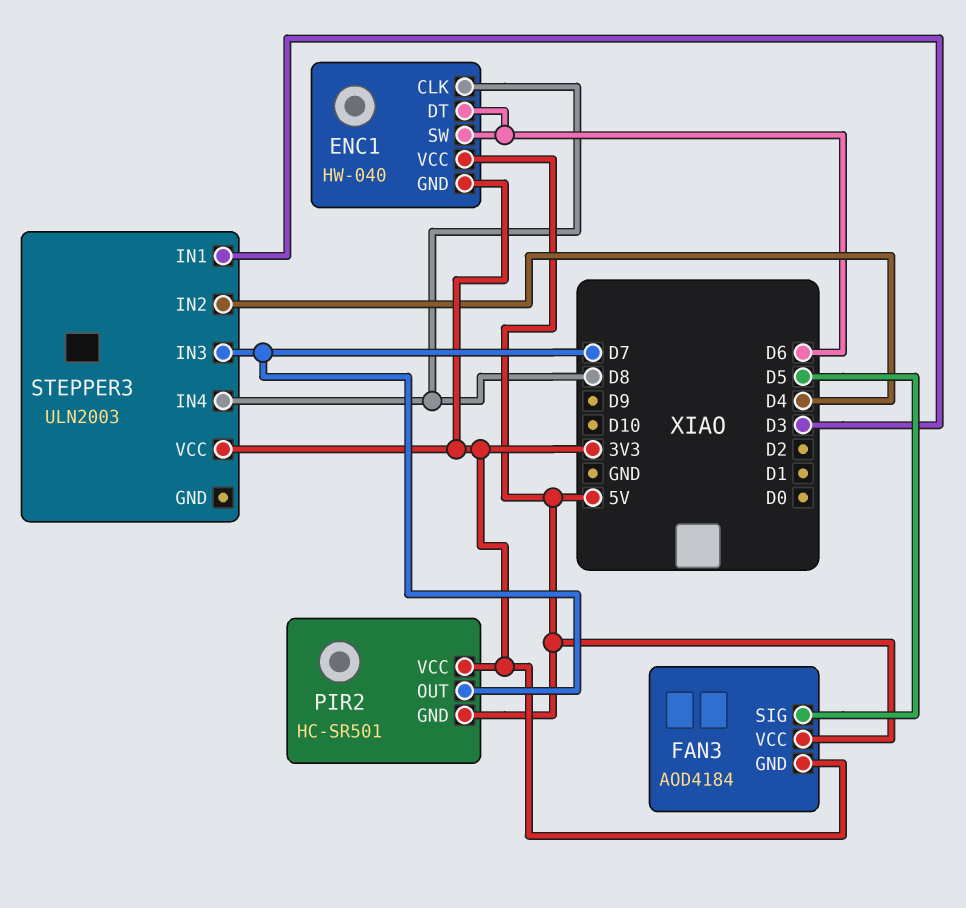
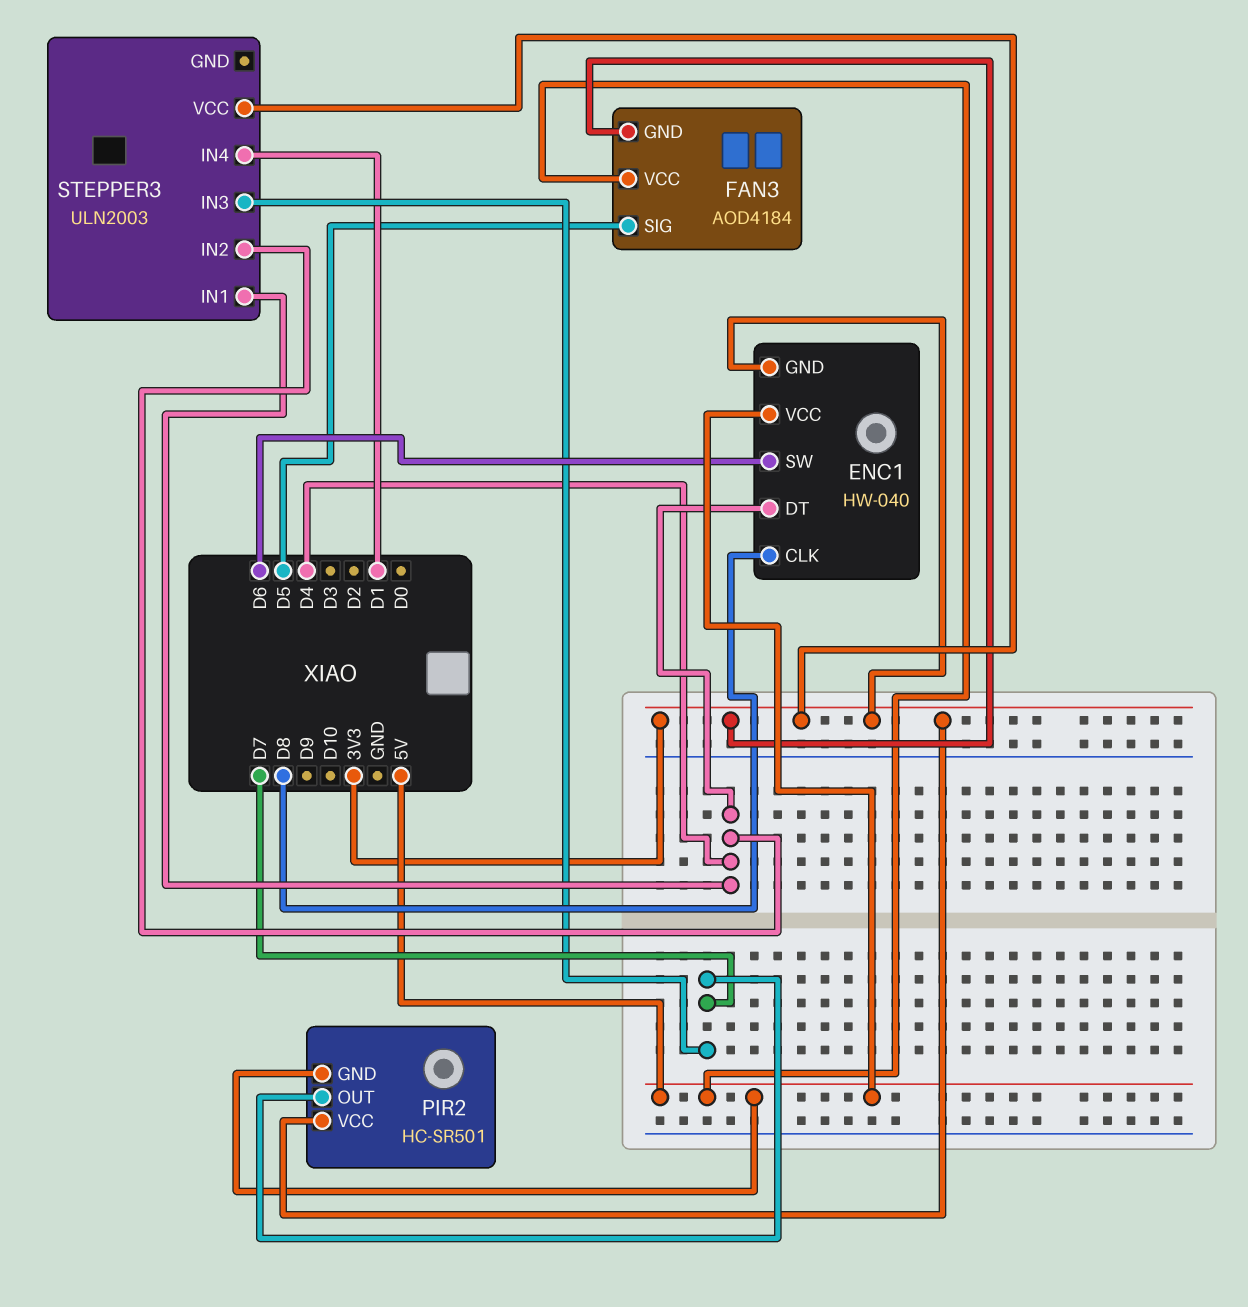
ENC1 pin DT: D6 -> D4
STEPPER3 pin IN1: D3 -> D4
STEPPER3 pin IN4: D8 -> D1

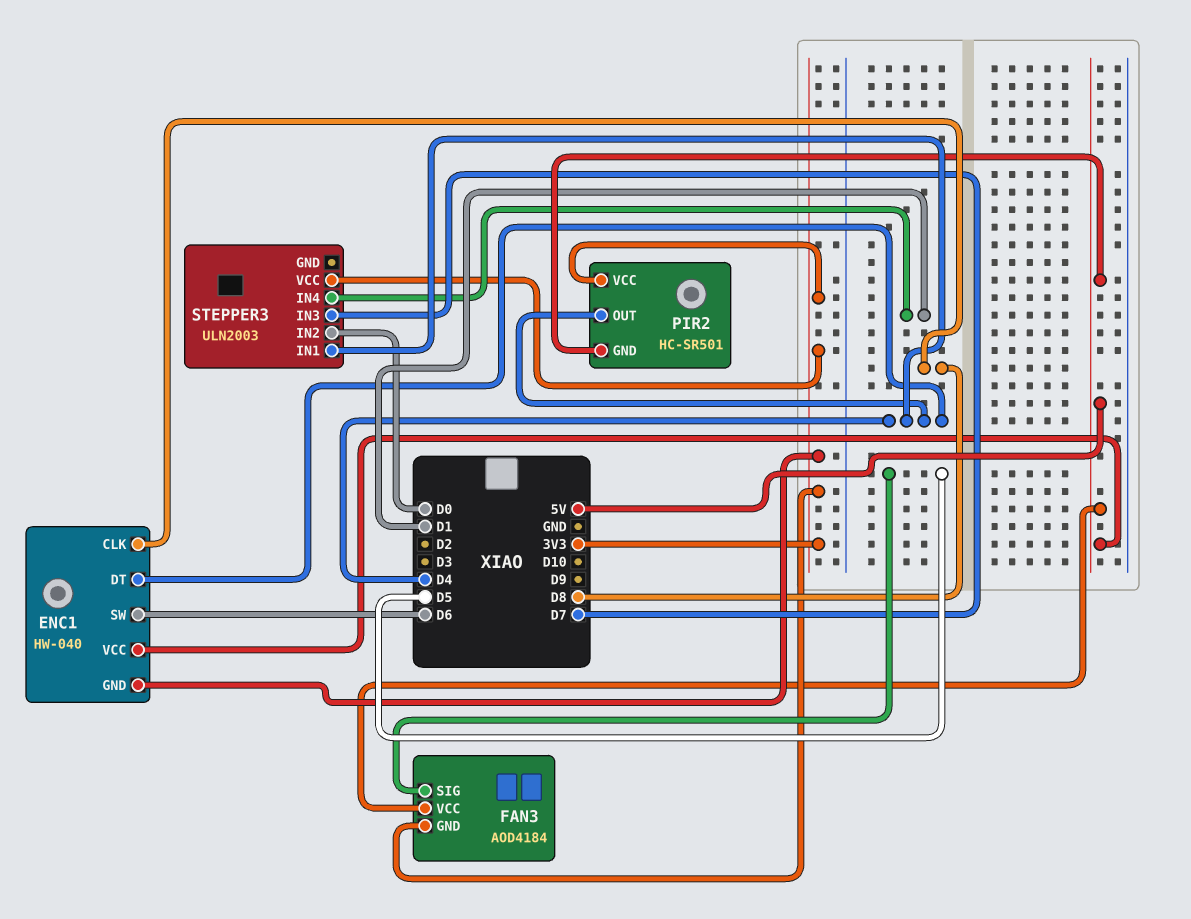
PIR2 pin OUT: D7 -> D4
STEPPER3 pin IN2: D4 -> D0

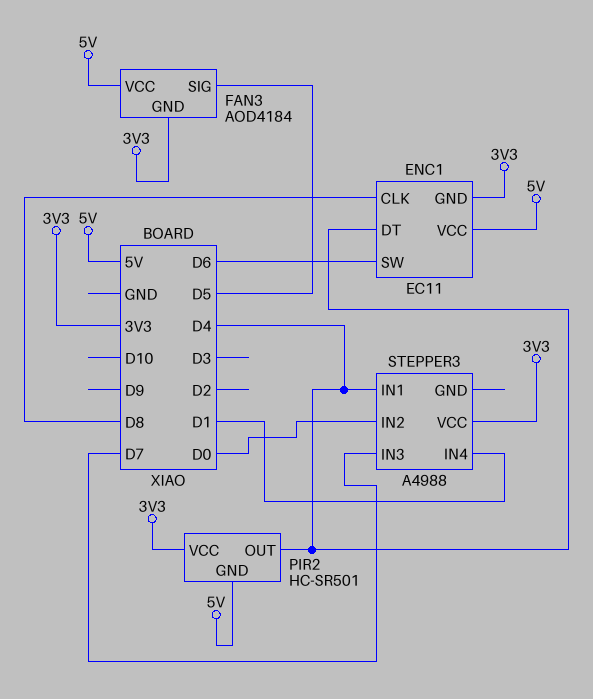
ENC1: HW-040 -> EC11
STEPPER3: ULN2003 -> A4988

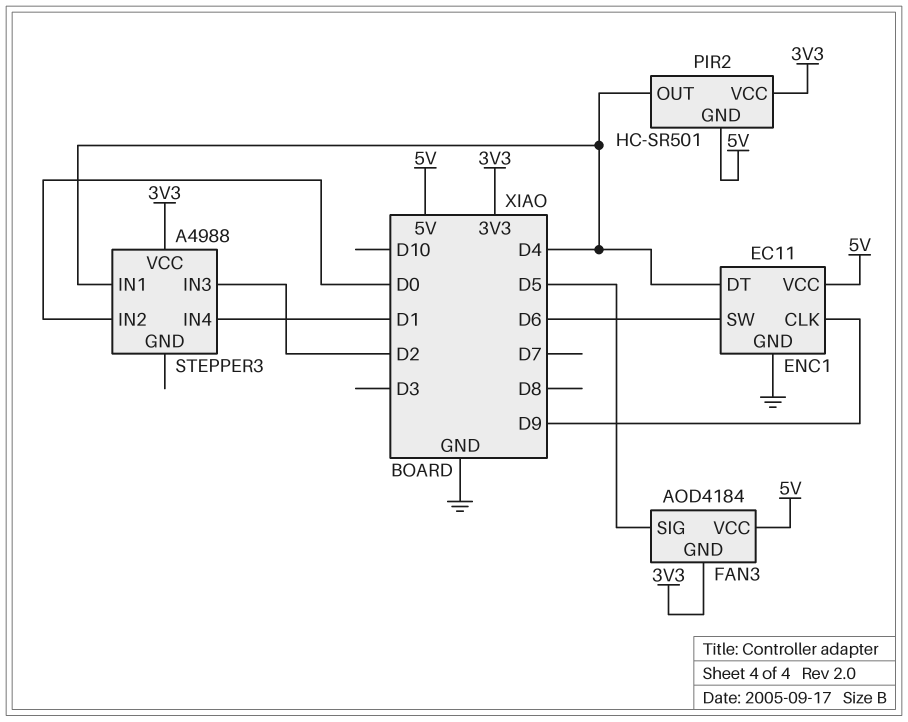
ENC1 pin CLK: D8 -> D9
ENC1 pin GND: 3V3 -> GND
STEPPER3 pin IN3: D7 -> D2

